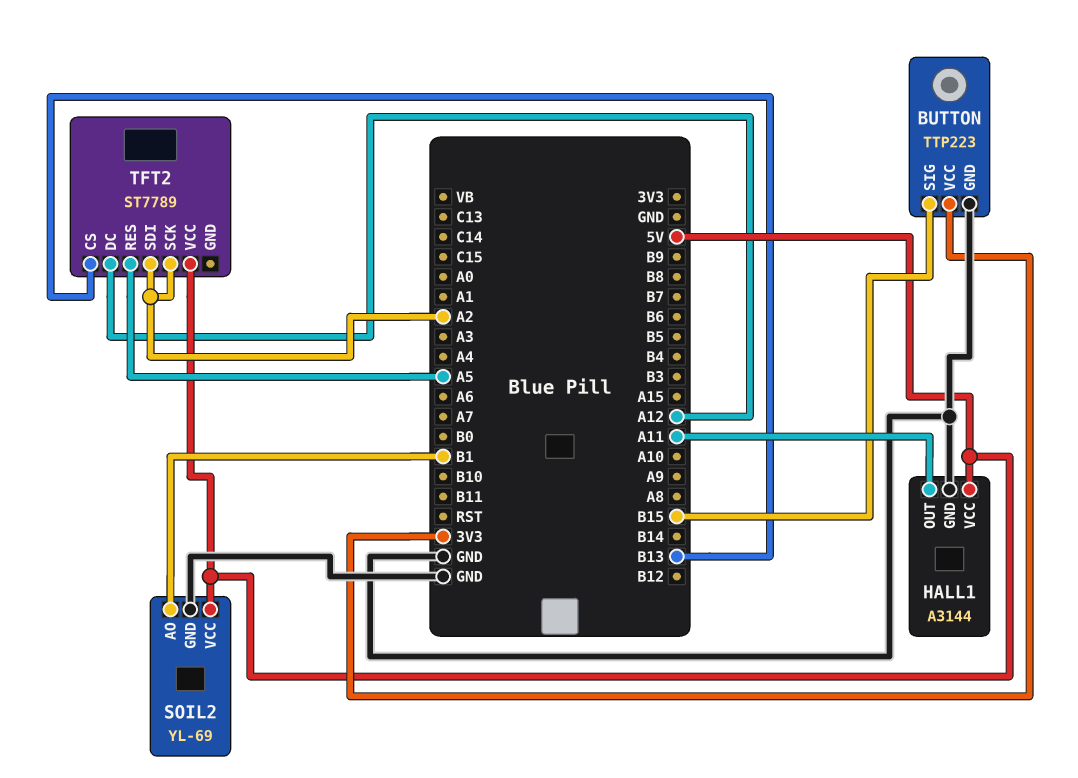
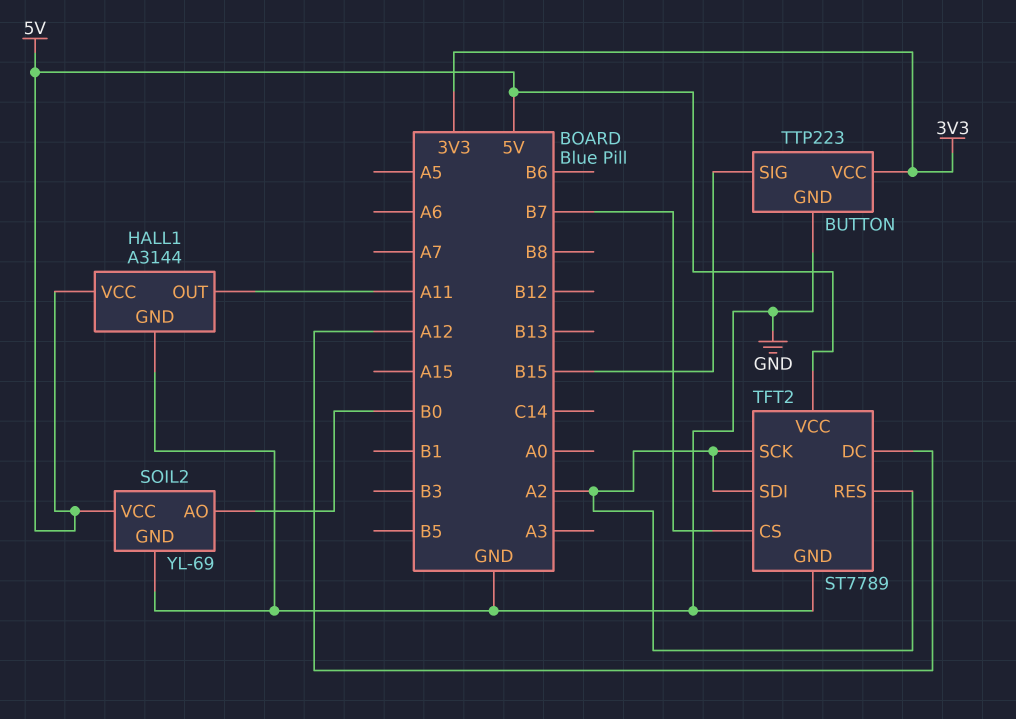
SOIL2 pin AO: B1 -> B0
TFT2 pin CS: B13 -> B7
TFT2 pin GND: none -> GND
TFT2 pin RES: A5 -> A2

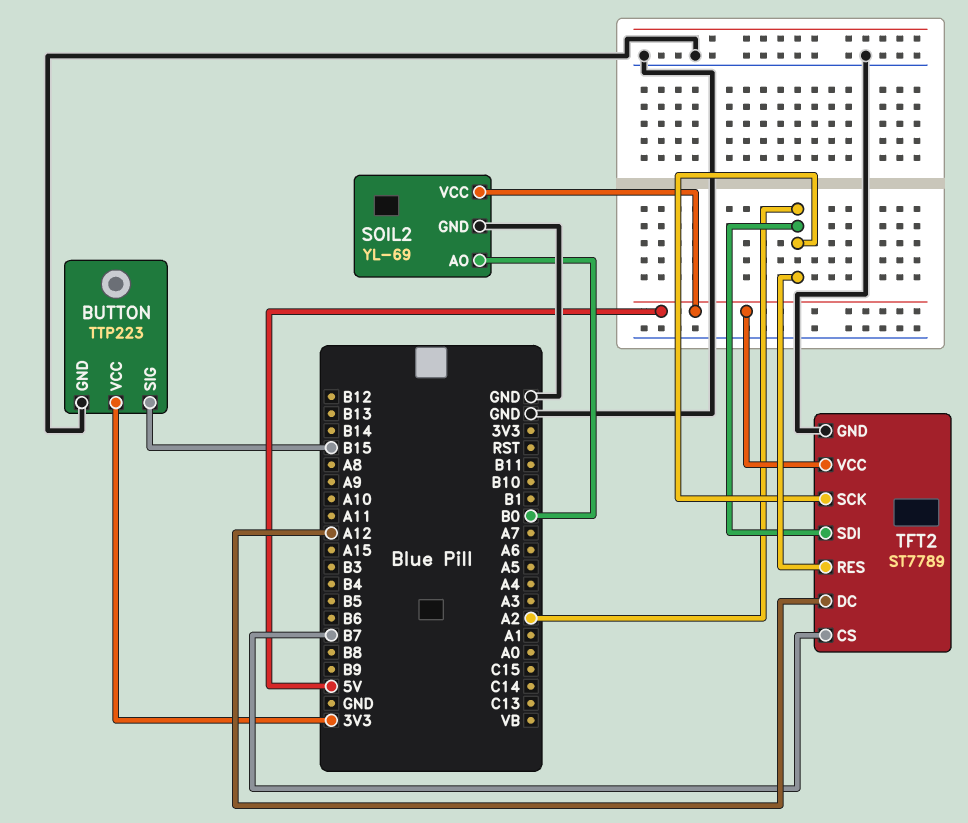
HALL1: A3144 -> none
HALL1 pin GND: GND -> none
HALL1 pin OUT: A11 -> none
HALL1 pin VCC: 5V -> none

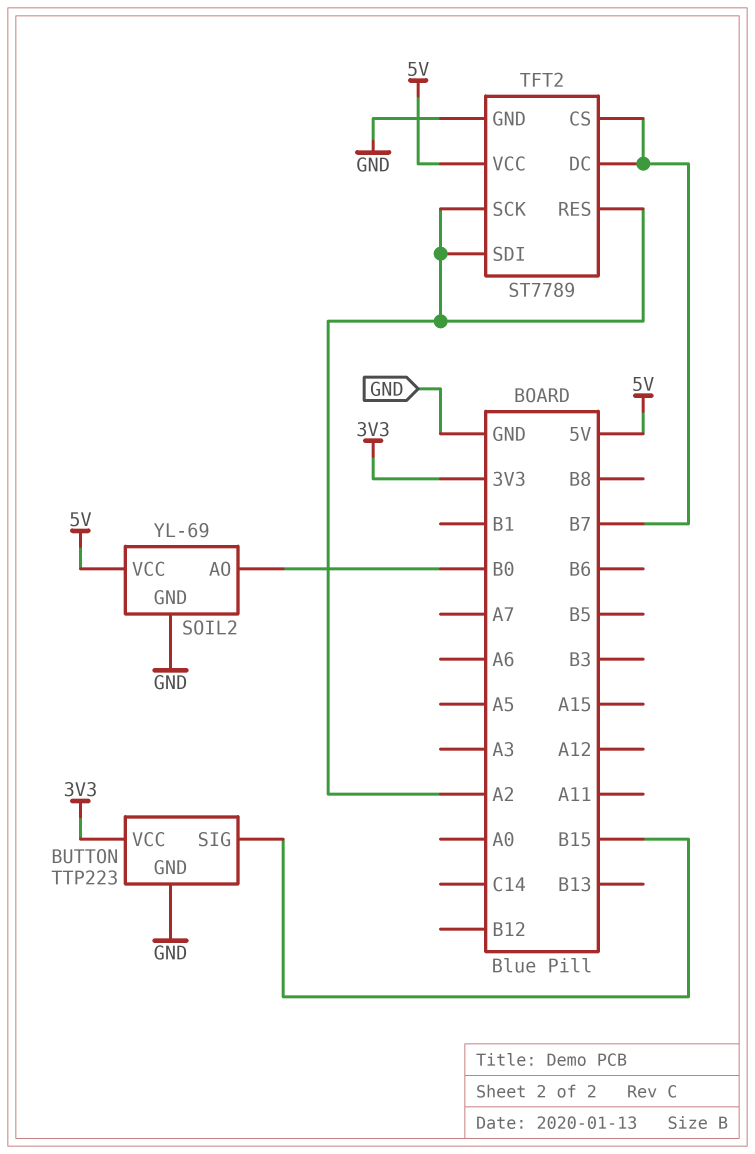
TFT2 pin DC: A12 -> B7

